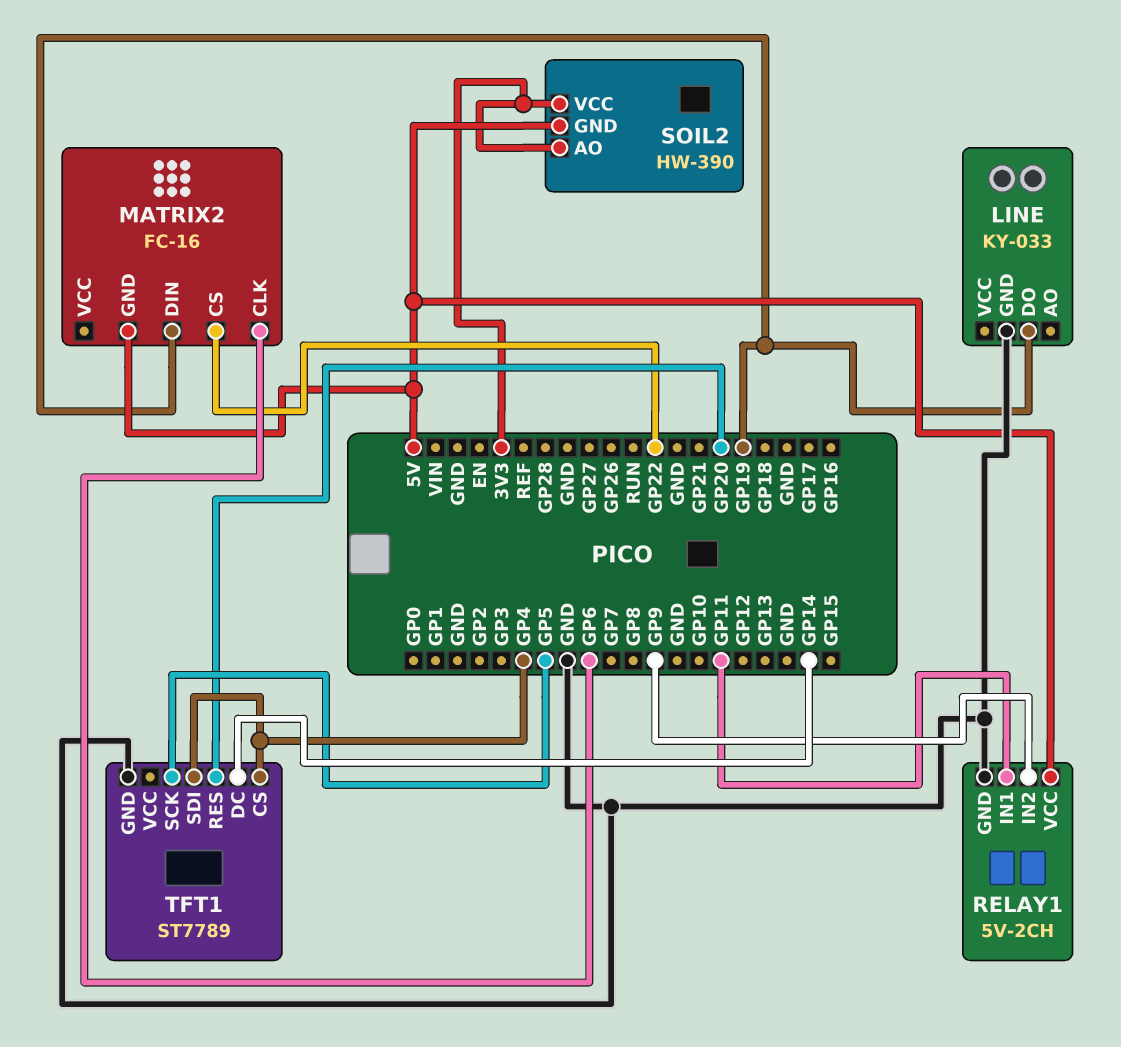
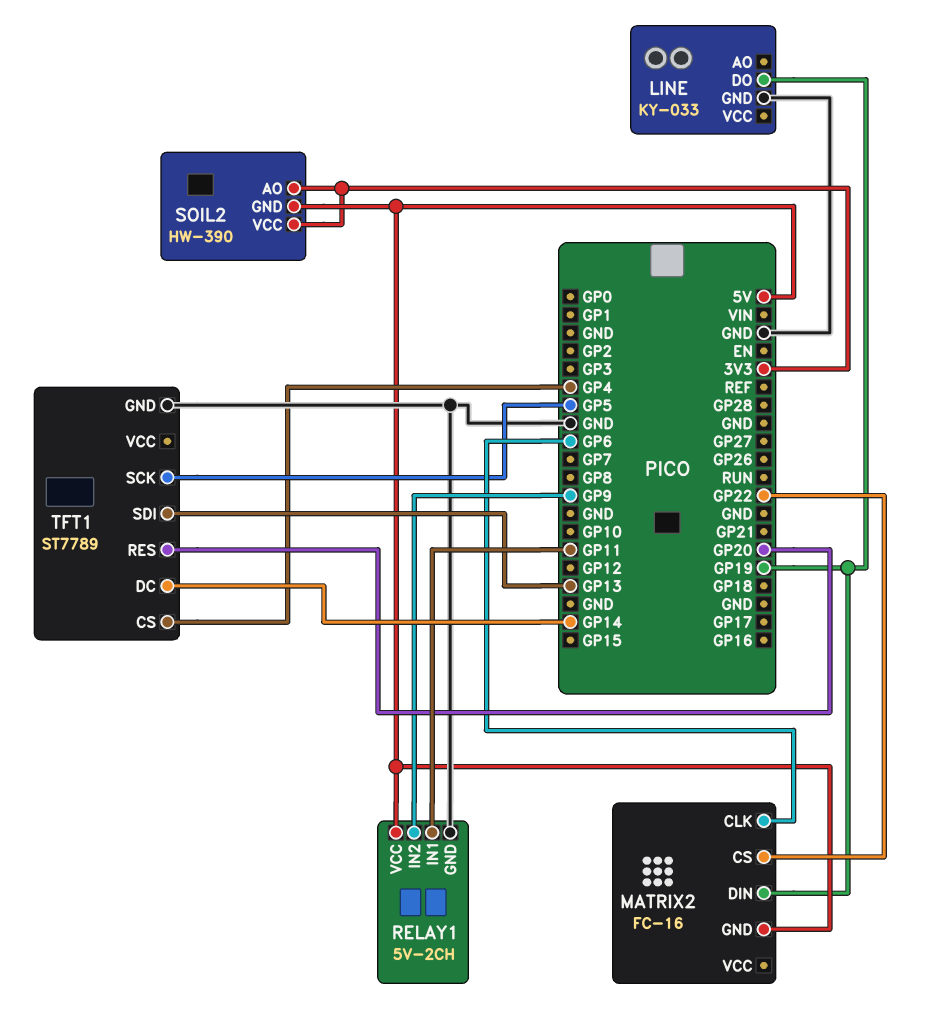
TFT1 pin SDI: GP4 -> GP13

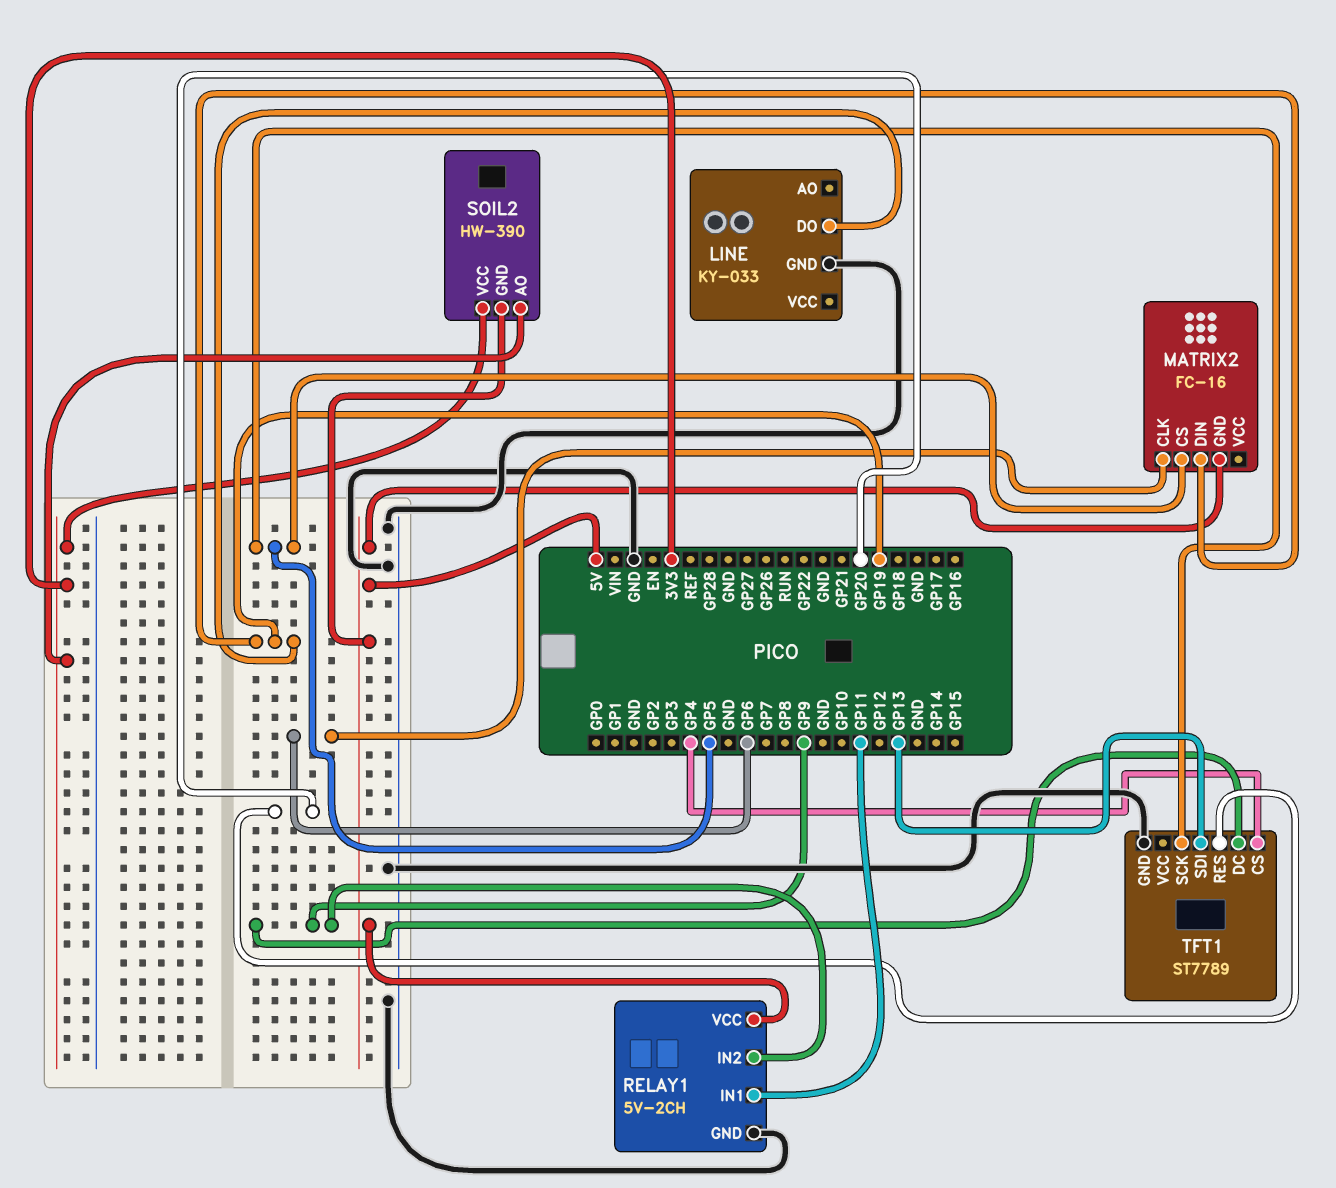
MATRIX2 pin CS: GP22 -> GP5
TFT1 pin DC: GP14 -> GP9

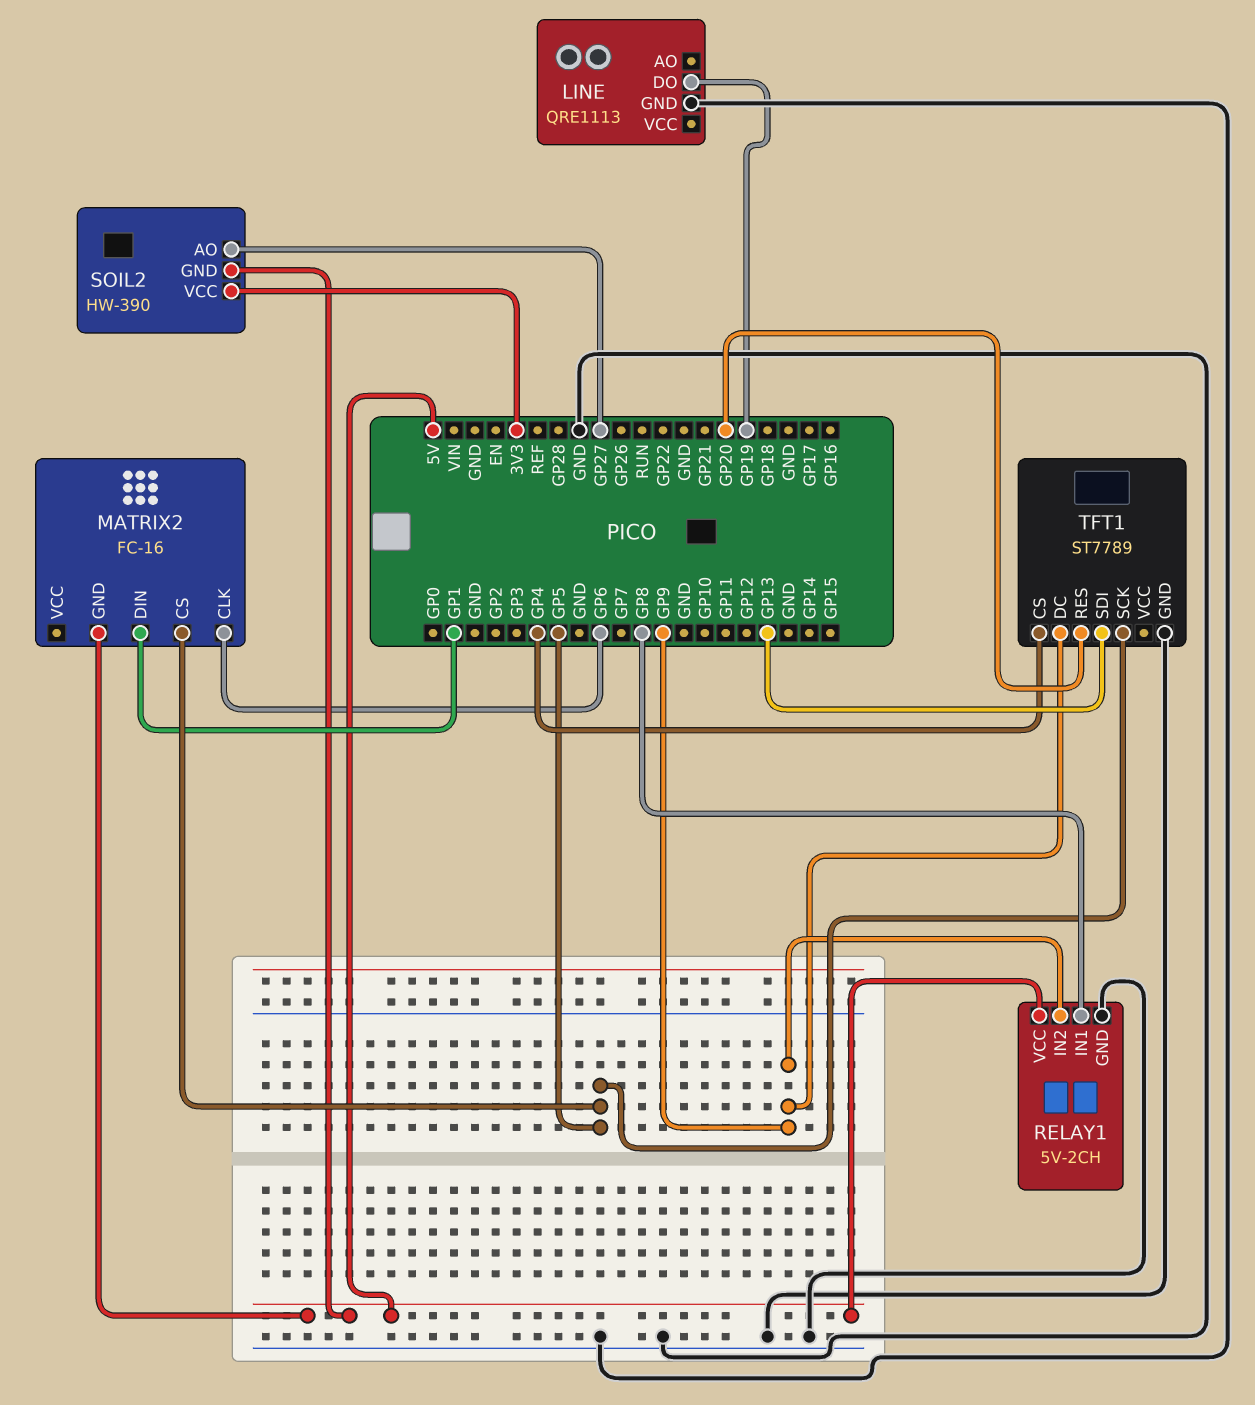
LINE: KY-033 -> QRE1113
MATRIX2 pin DIN: GP19 -> GP1
RELAY1 pin IN1: GP11 -> GP8
SOIL2 pin AO: 3V3 -> GP27

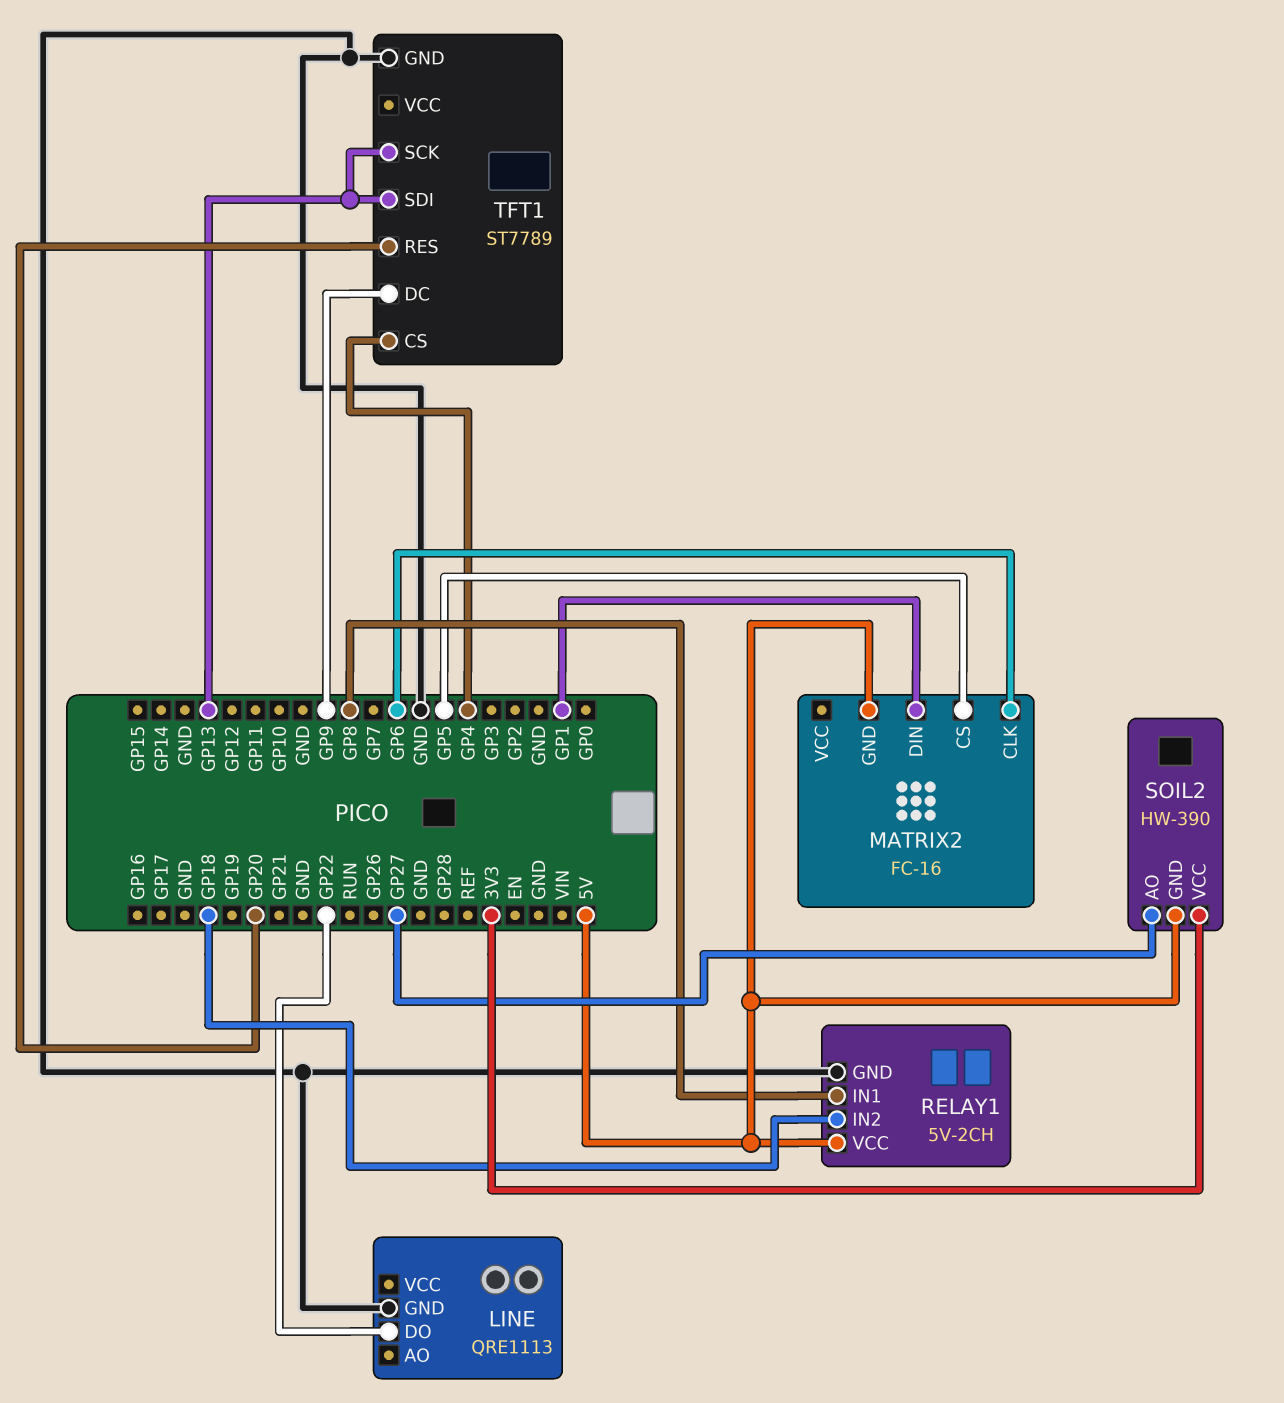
LINE pin DO: GP19 -> GP22
RELAY1 pin IN2: GP9 -> GP18
TFT1 pin SCK: GP5 -> GP13

